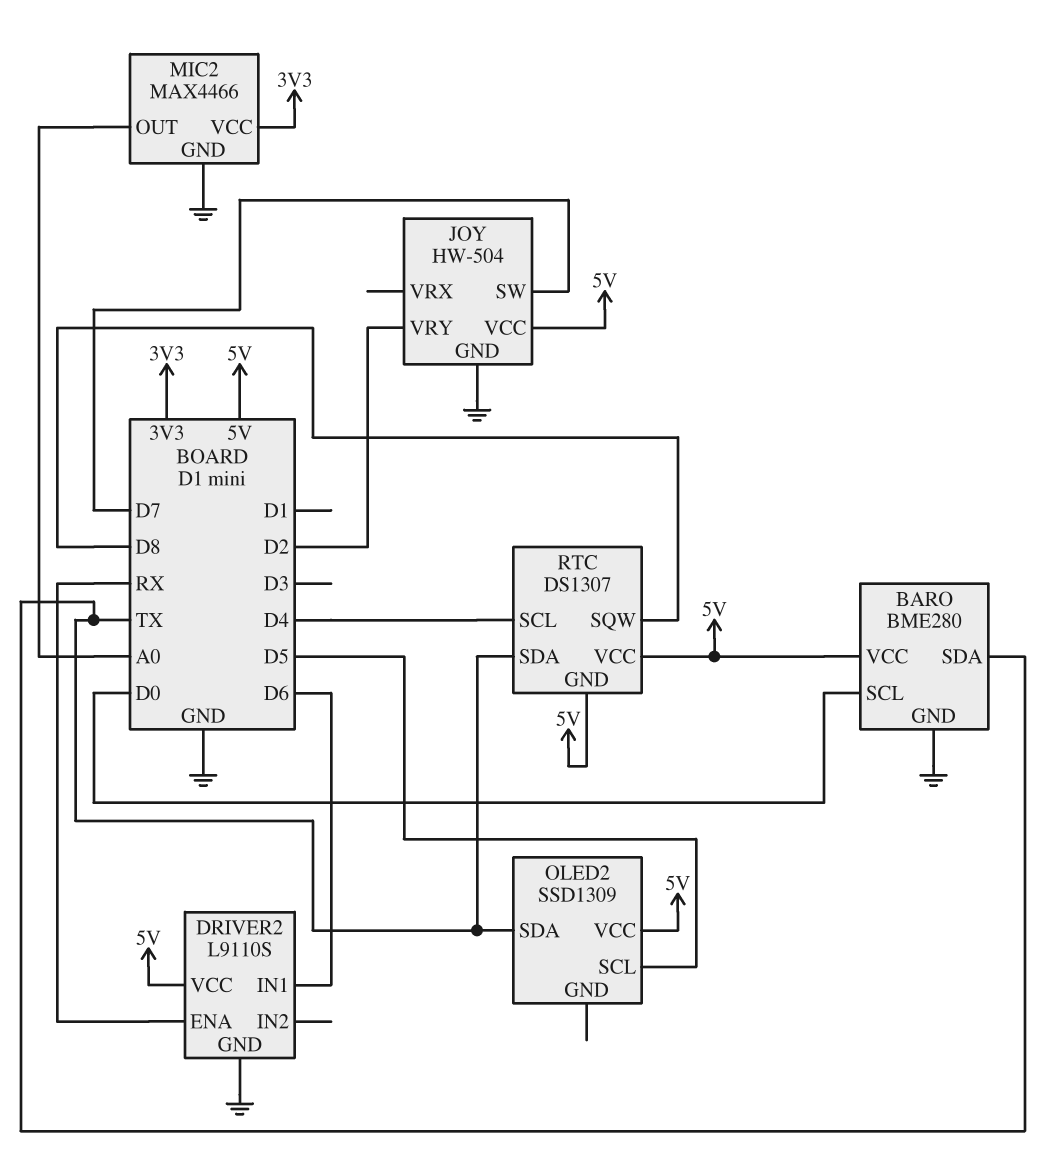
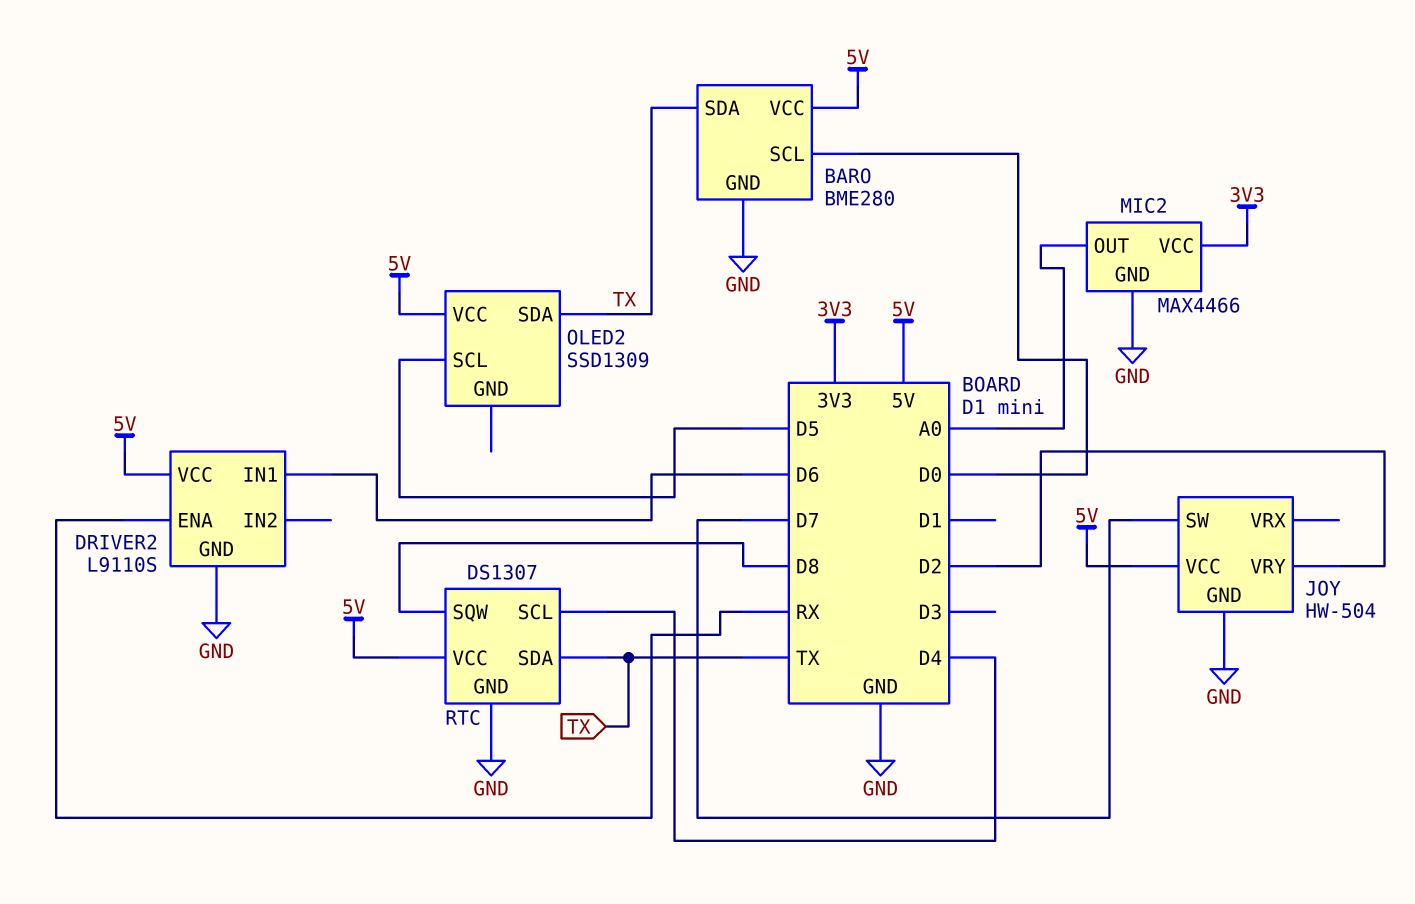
RTC pin GND: 5V -> GND

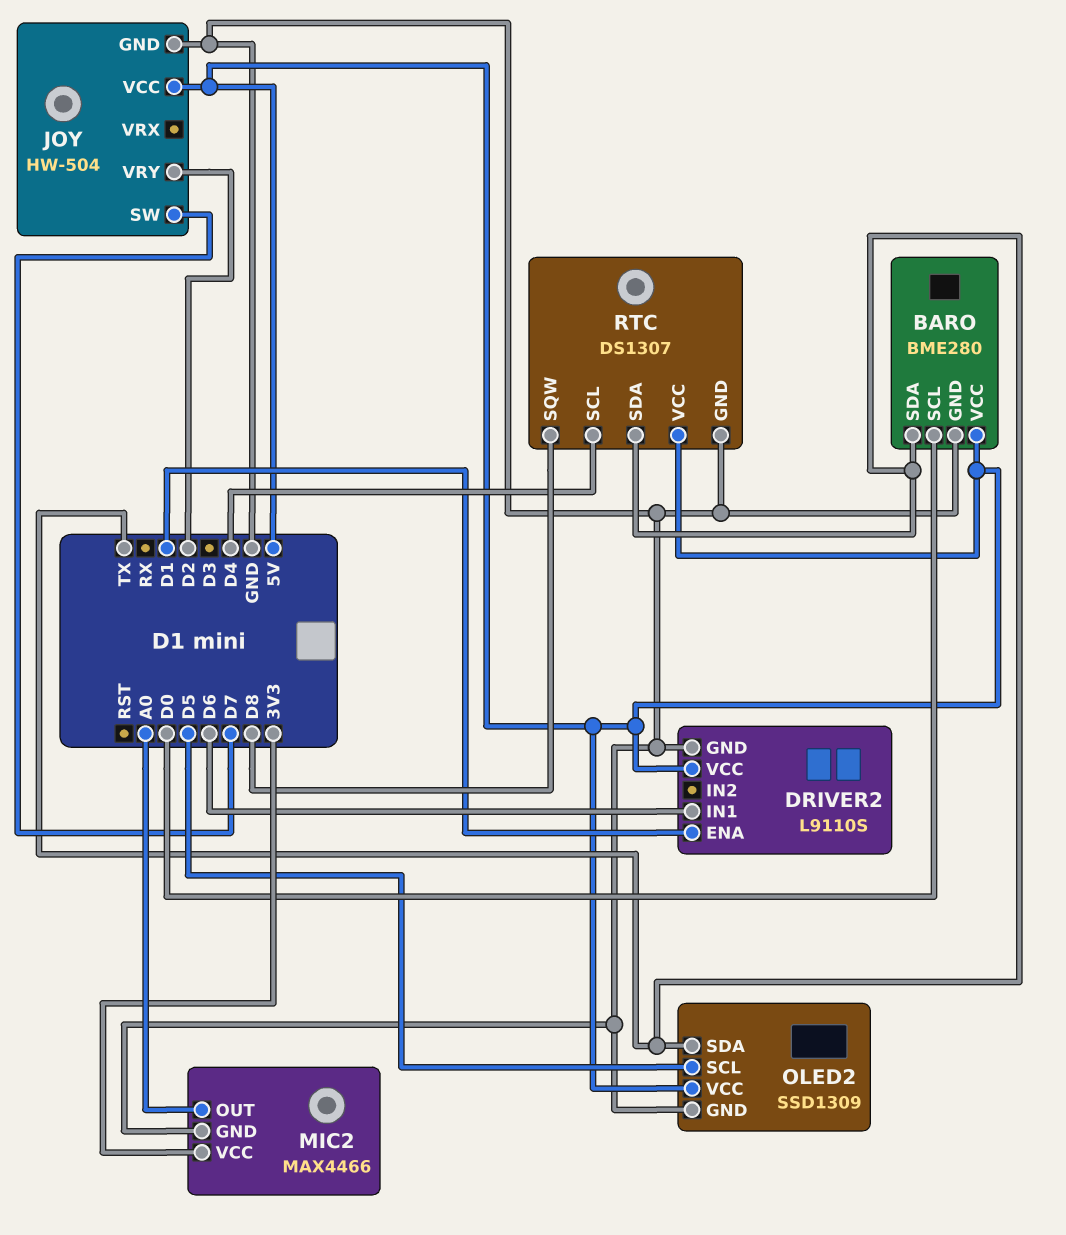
DRIVER2 pin ENA: RX -> D1
OLED2 pin GND: none -> GND

